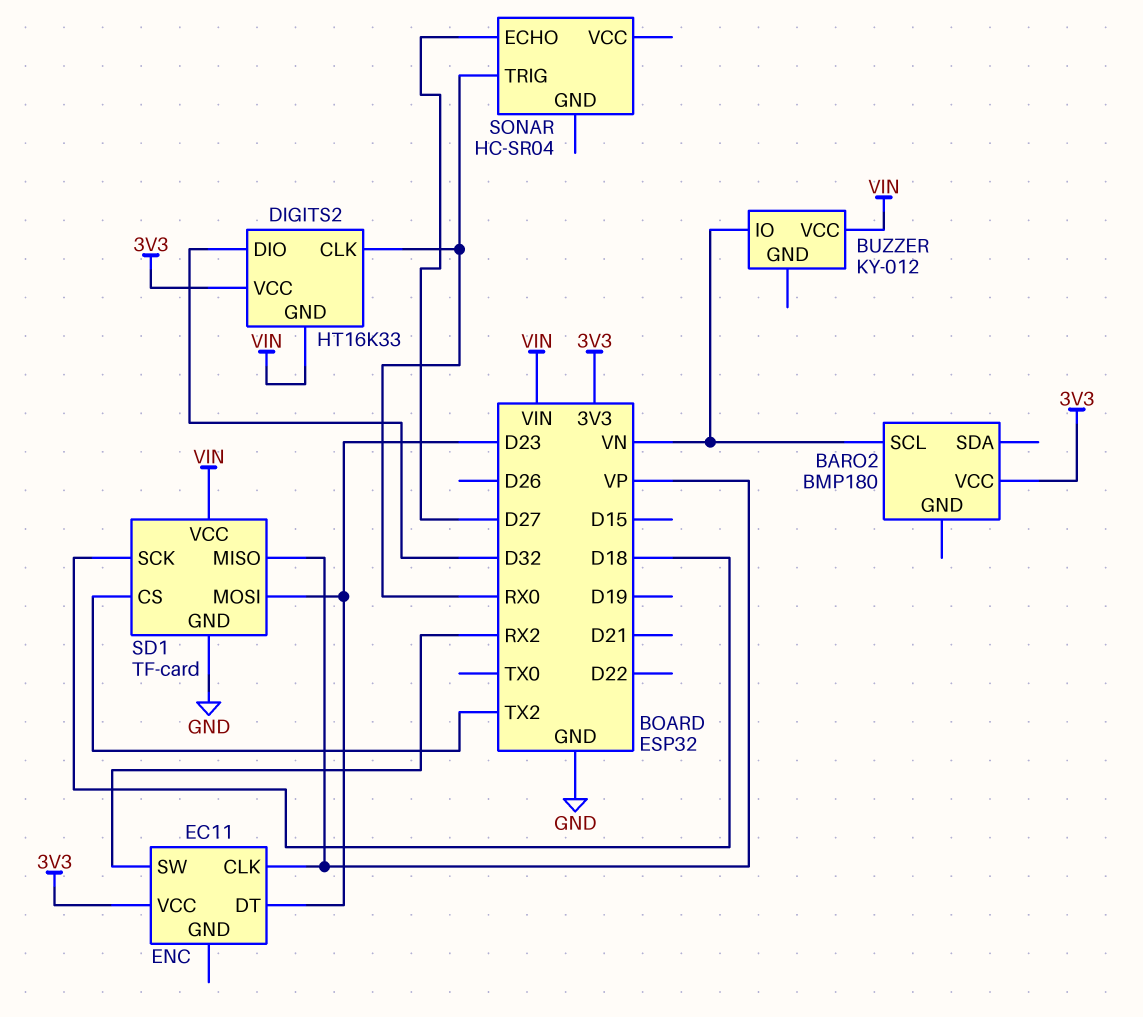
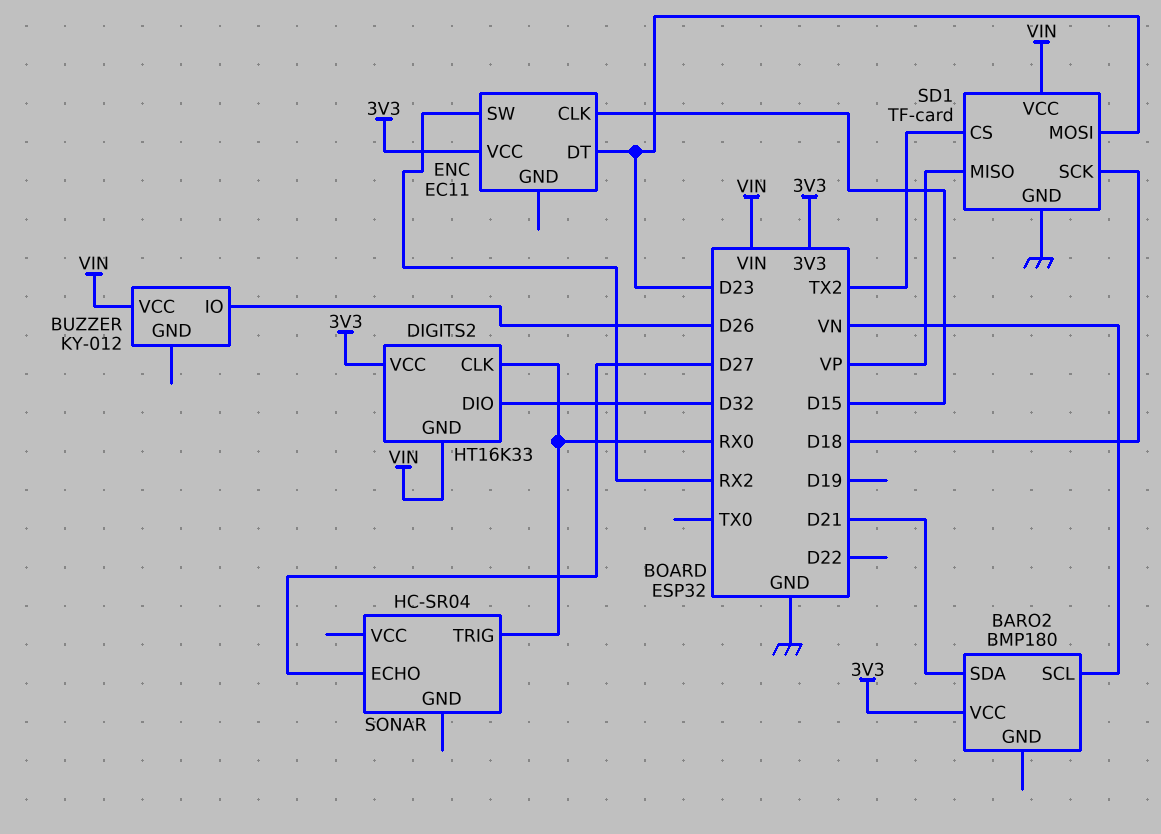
BARO2 pin SDA: none -> D21
BUZZER pin IO: VN -> D26
ENC pin CLK: VP -> D15

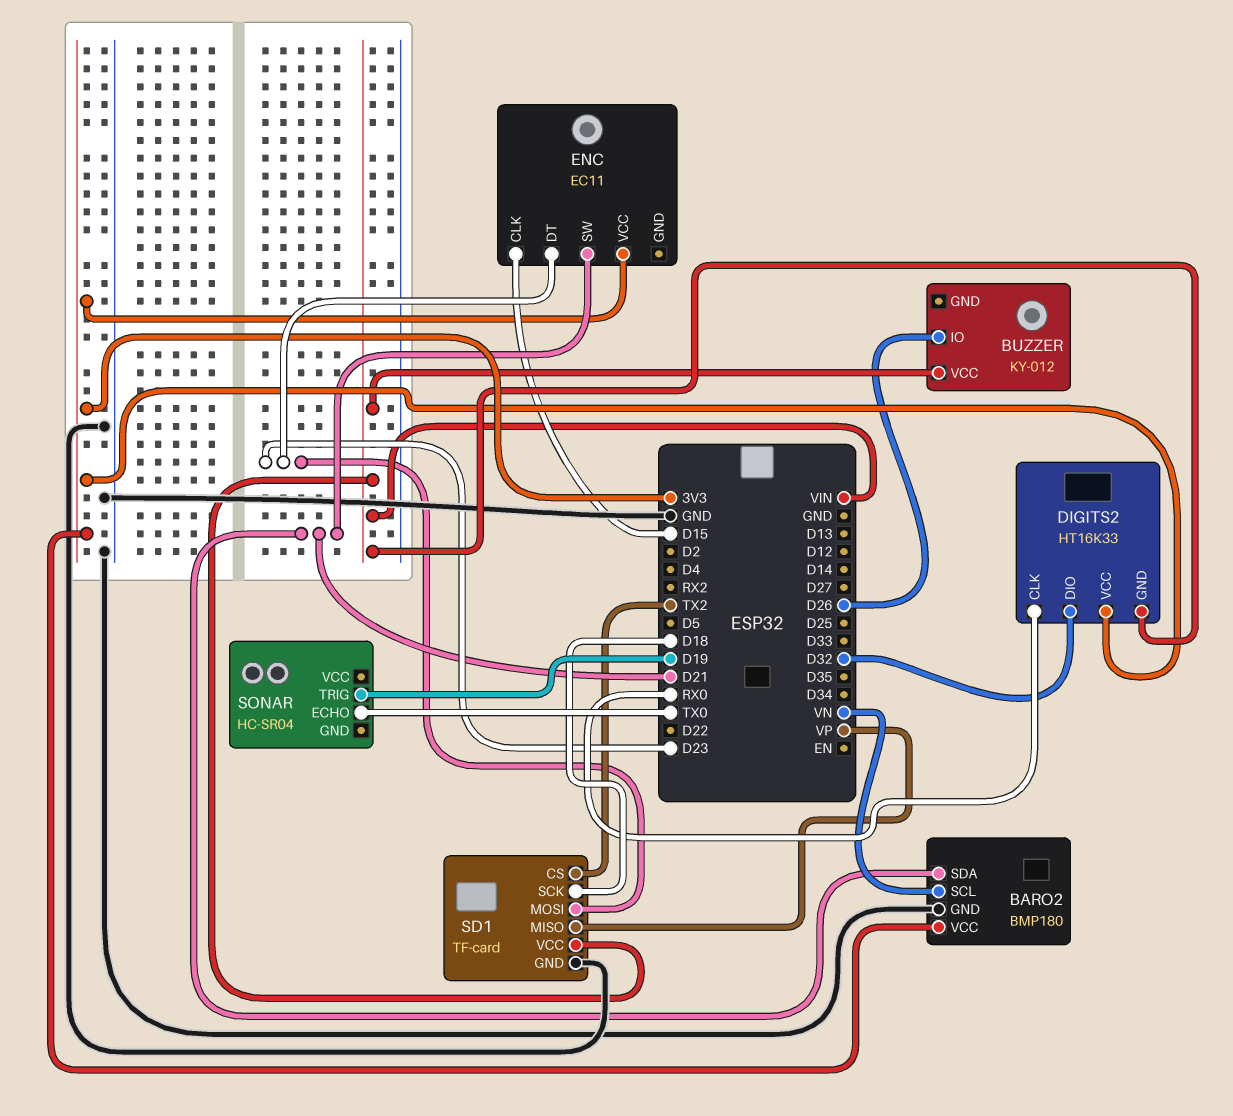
BARO2 pin GND: none -> GND
ENC pin SW: RX2 -> D21
SONAR pin ECHO: D27 -> TX0
SONAR pin TRIG: RX0 -> D19

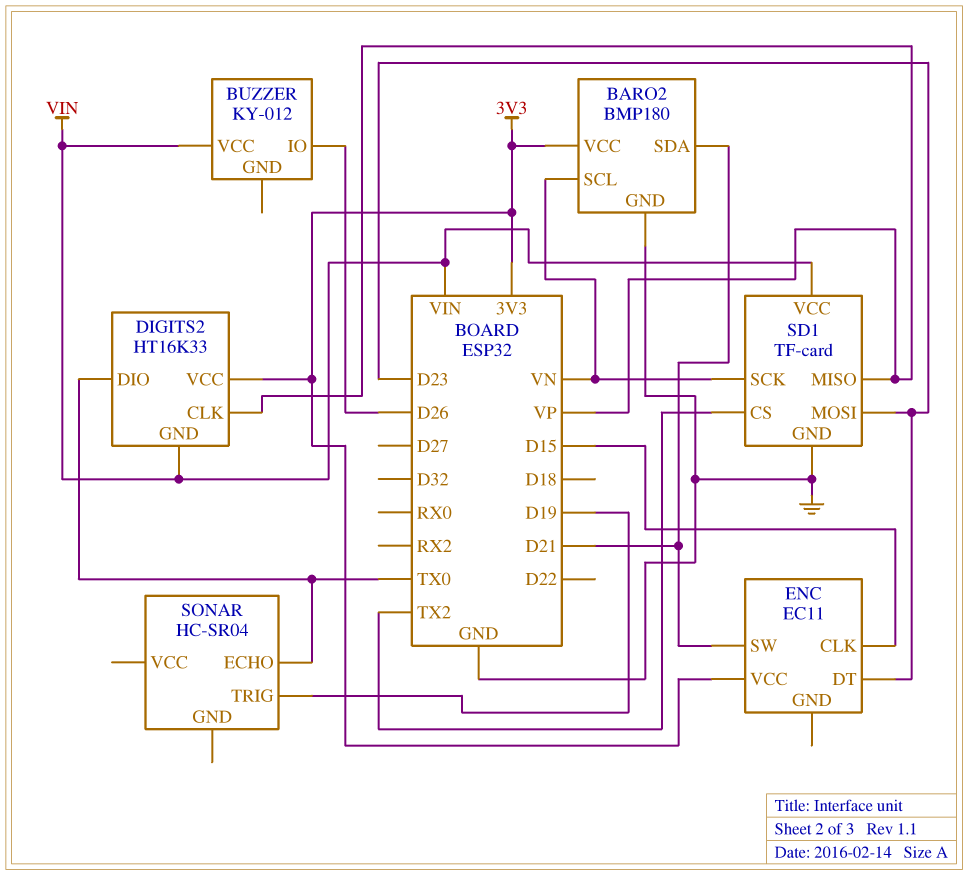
DIGITS2 pin CLK: RX0 -> VP
DIGITS2 pin DIO: D32 -> TX0
SD1 pin SCK: D18 -> VN

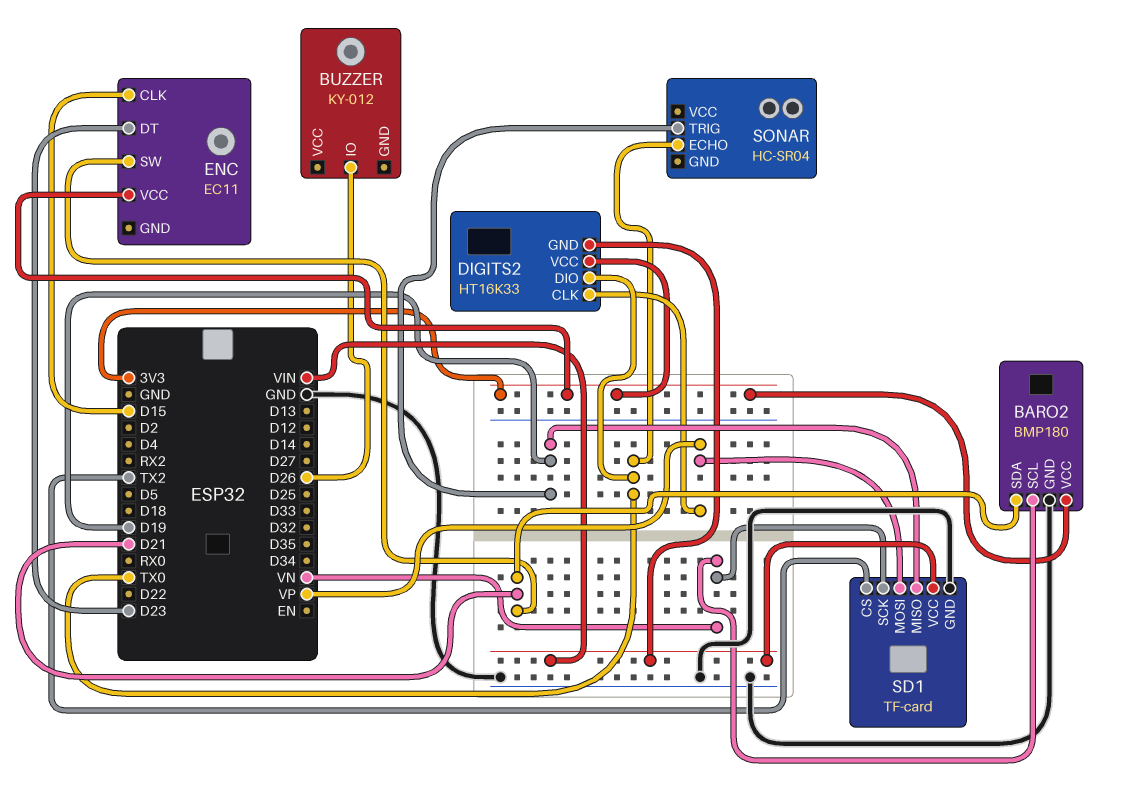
BUZZER pin VCC: VIN -> none
SD1 pin MISO: VP -> D19
SD1 pin MOSI: D23 -> VP

